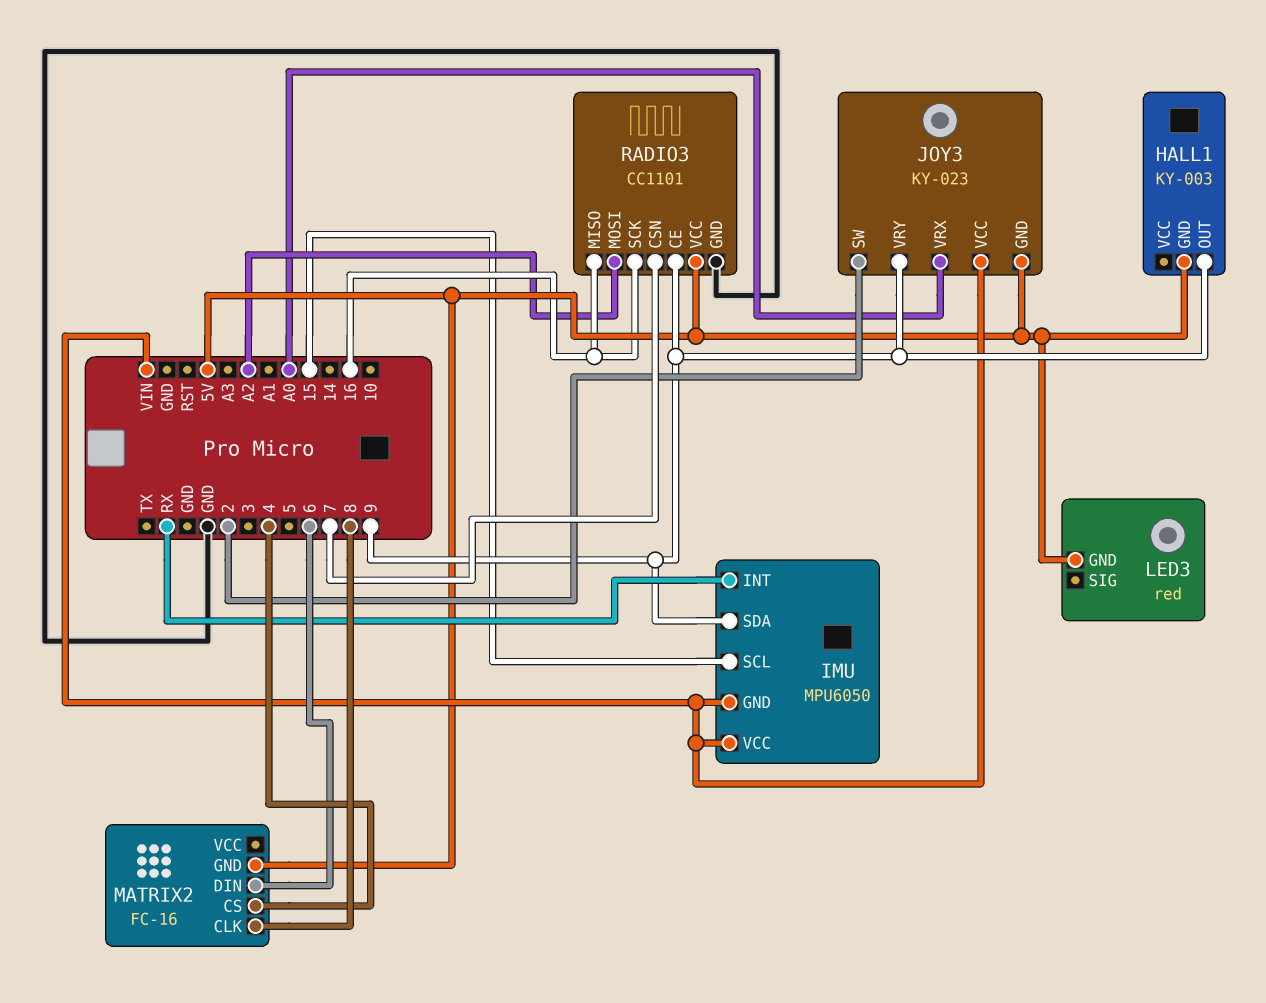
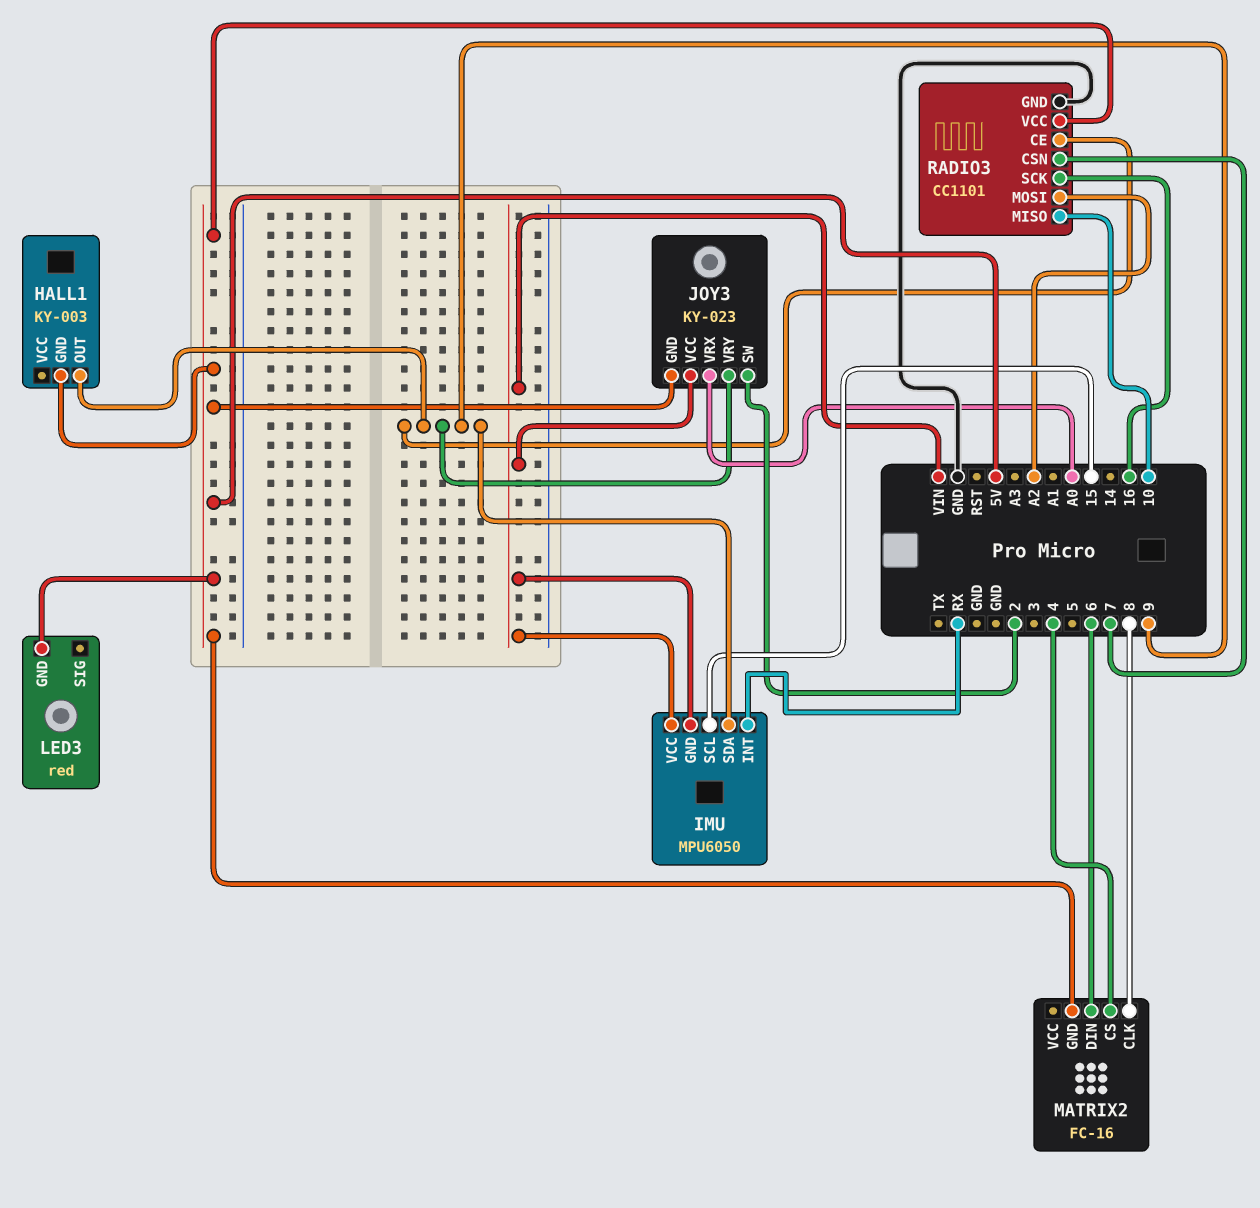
RADIO3 pin MISO: 16 -> 10

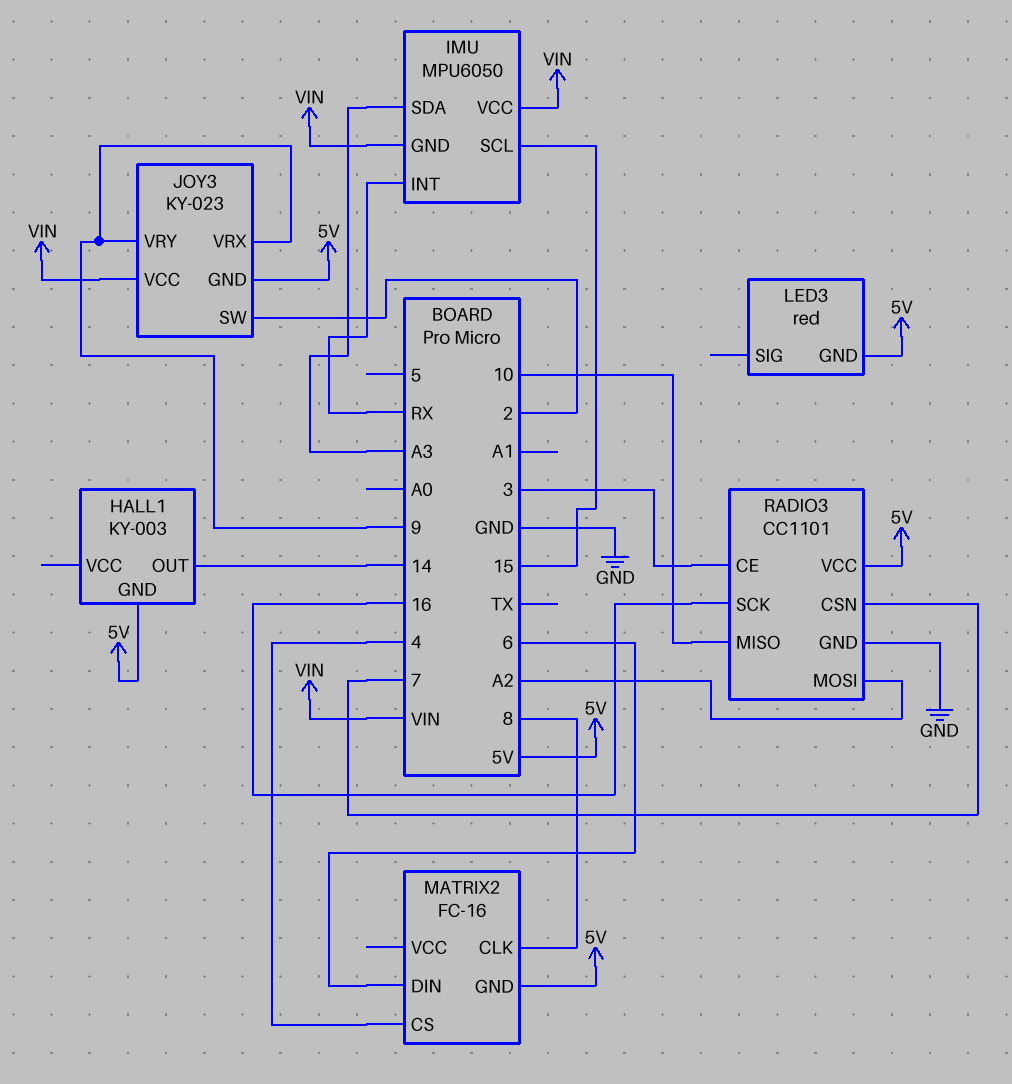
HALL1 pin OUT: 9 -> 14
IMU pin SDA: 9 -> A3
JOY3 pin VRX: A0 -> 9
RADIO3 pin CE: 9 -> 3

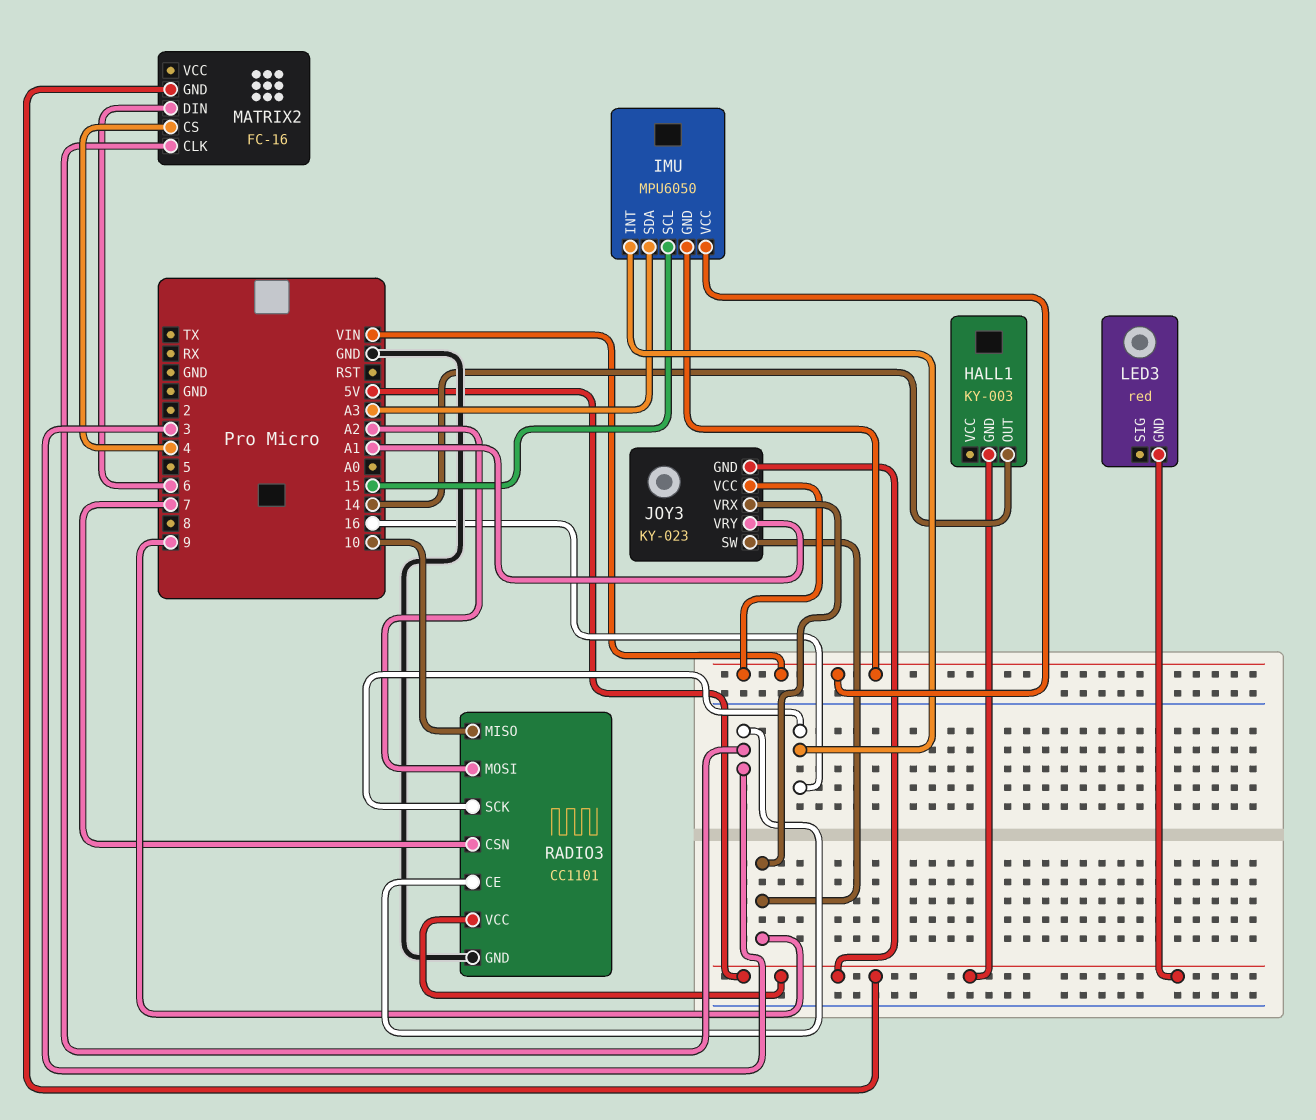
IMU pin INT: RX -> 16
JOY3 pin SW: 2 -> 9
JOY3 pin VRY: 9 -> A1
MATRIX2 pin CLK: 8 -> 3

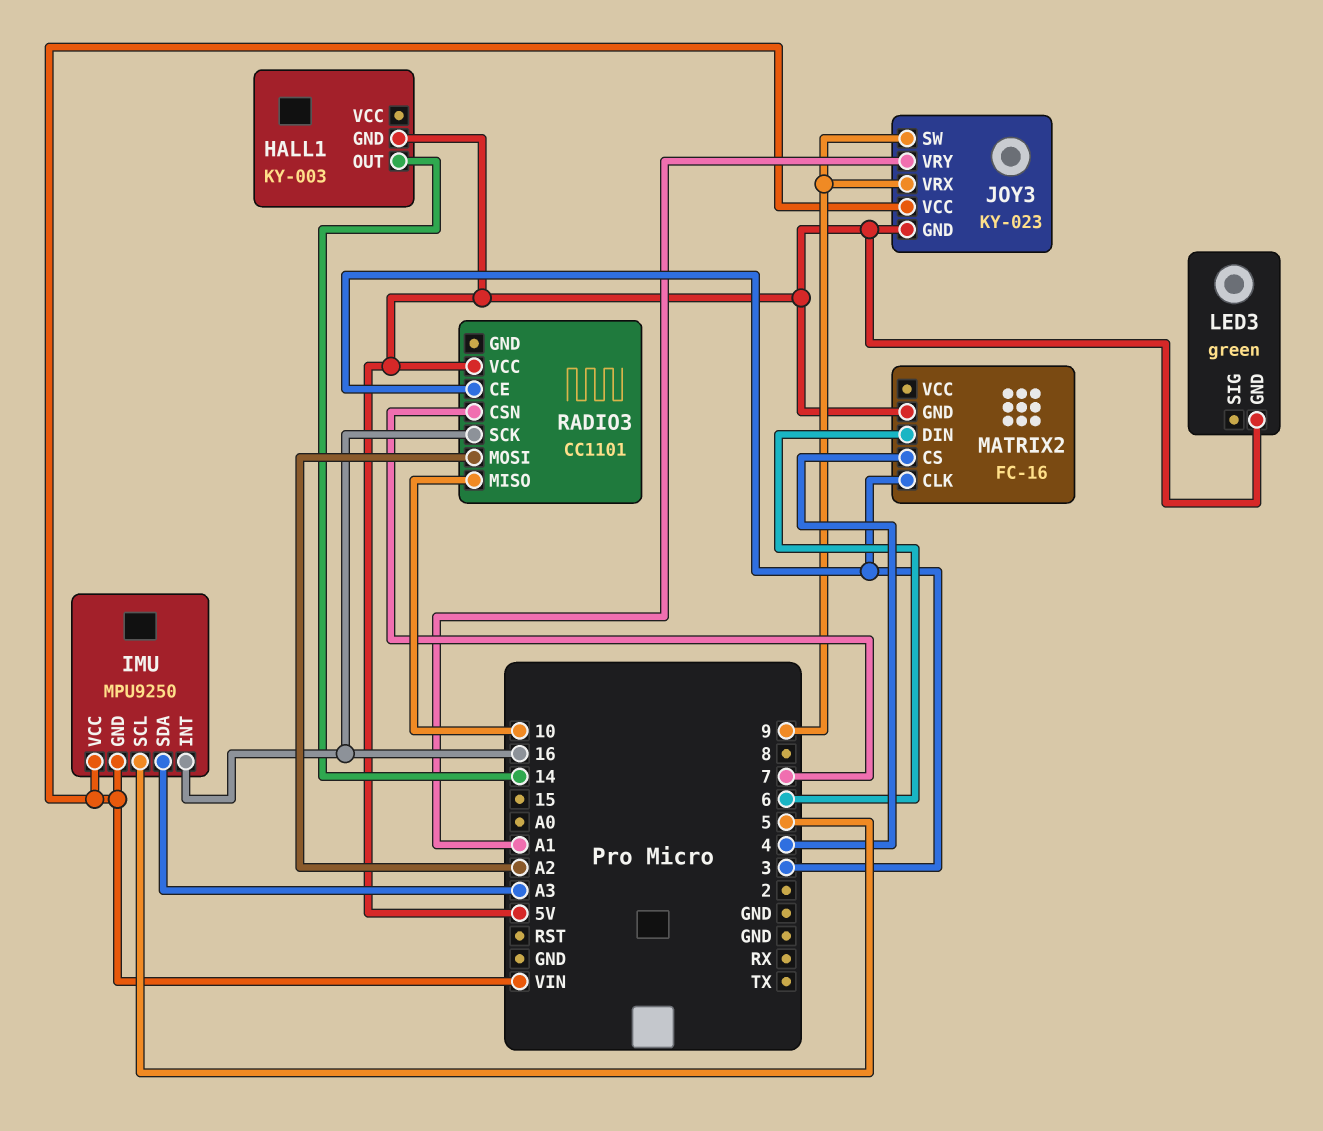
IMU: MPU6050 -> MPU9250
IMU pin SCL: 15 -> 5
LED3: red -> green
RADIO3 pin GND: GND -> none

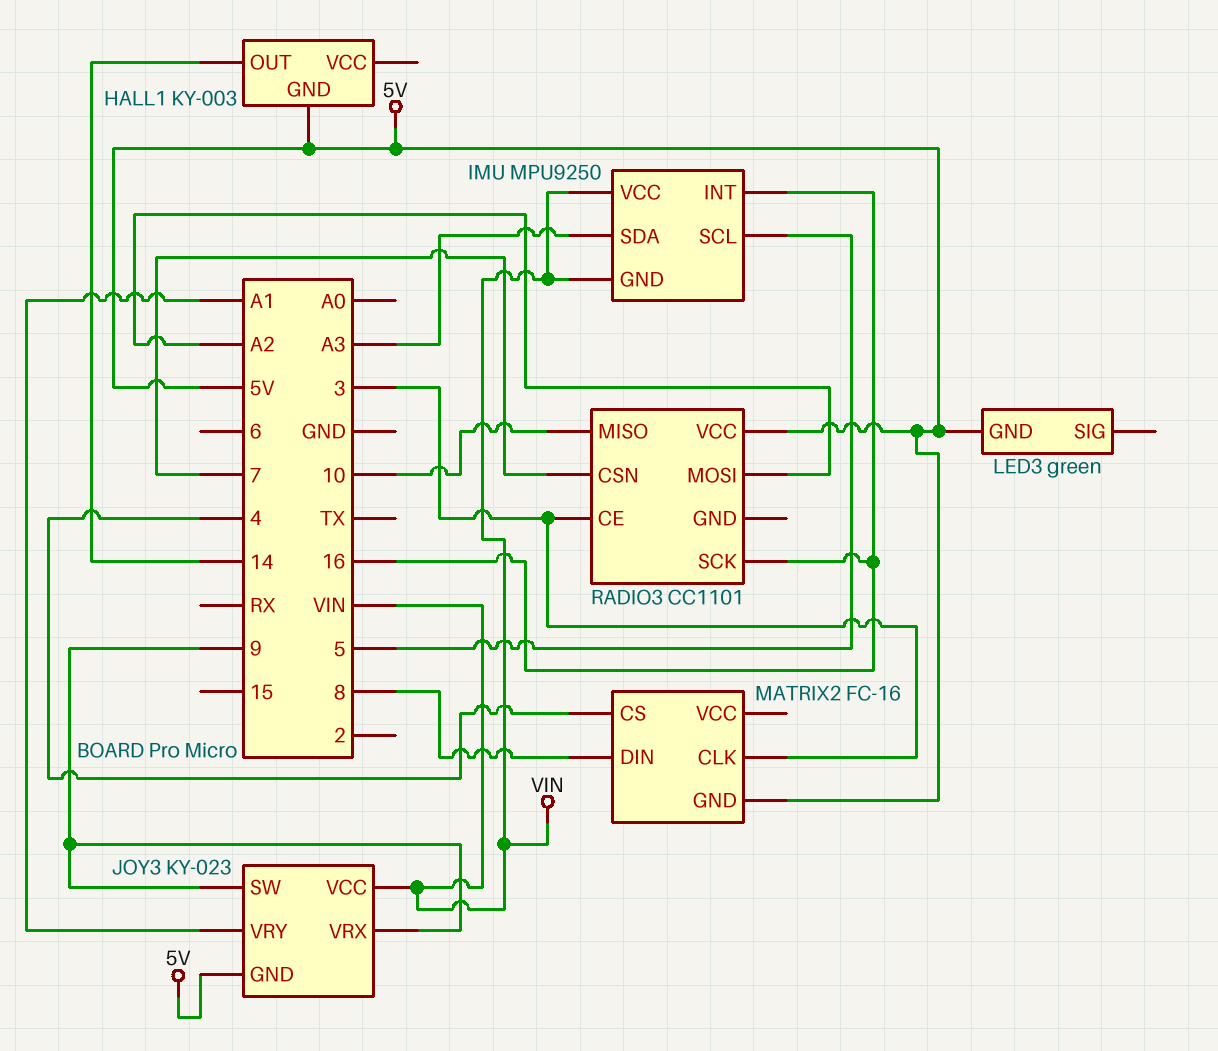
MATRIX2 pin DIN: 6 -> 8

